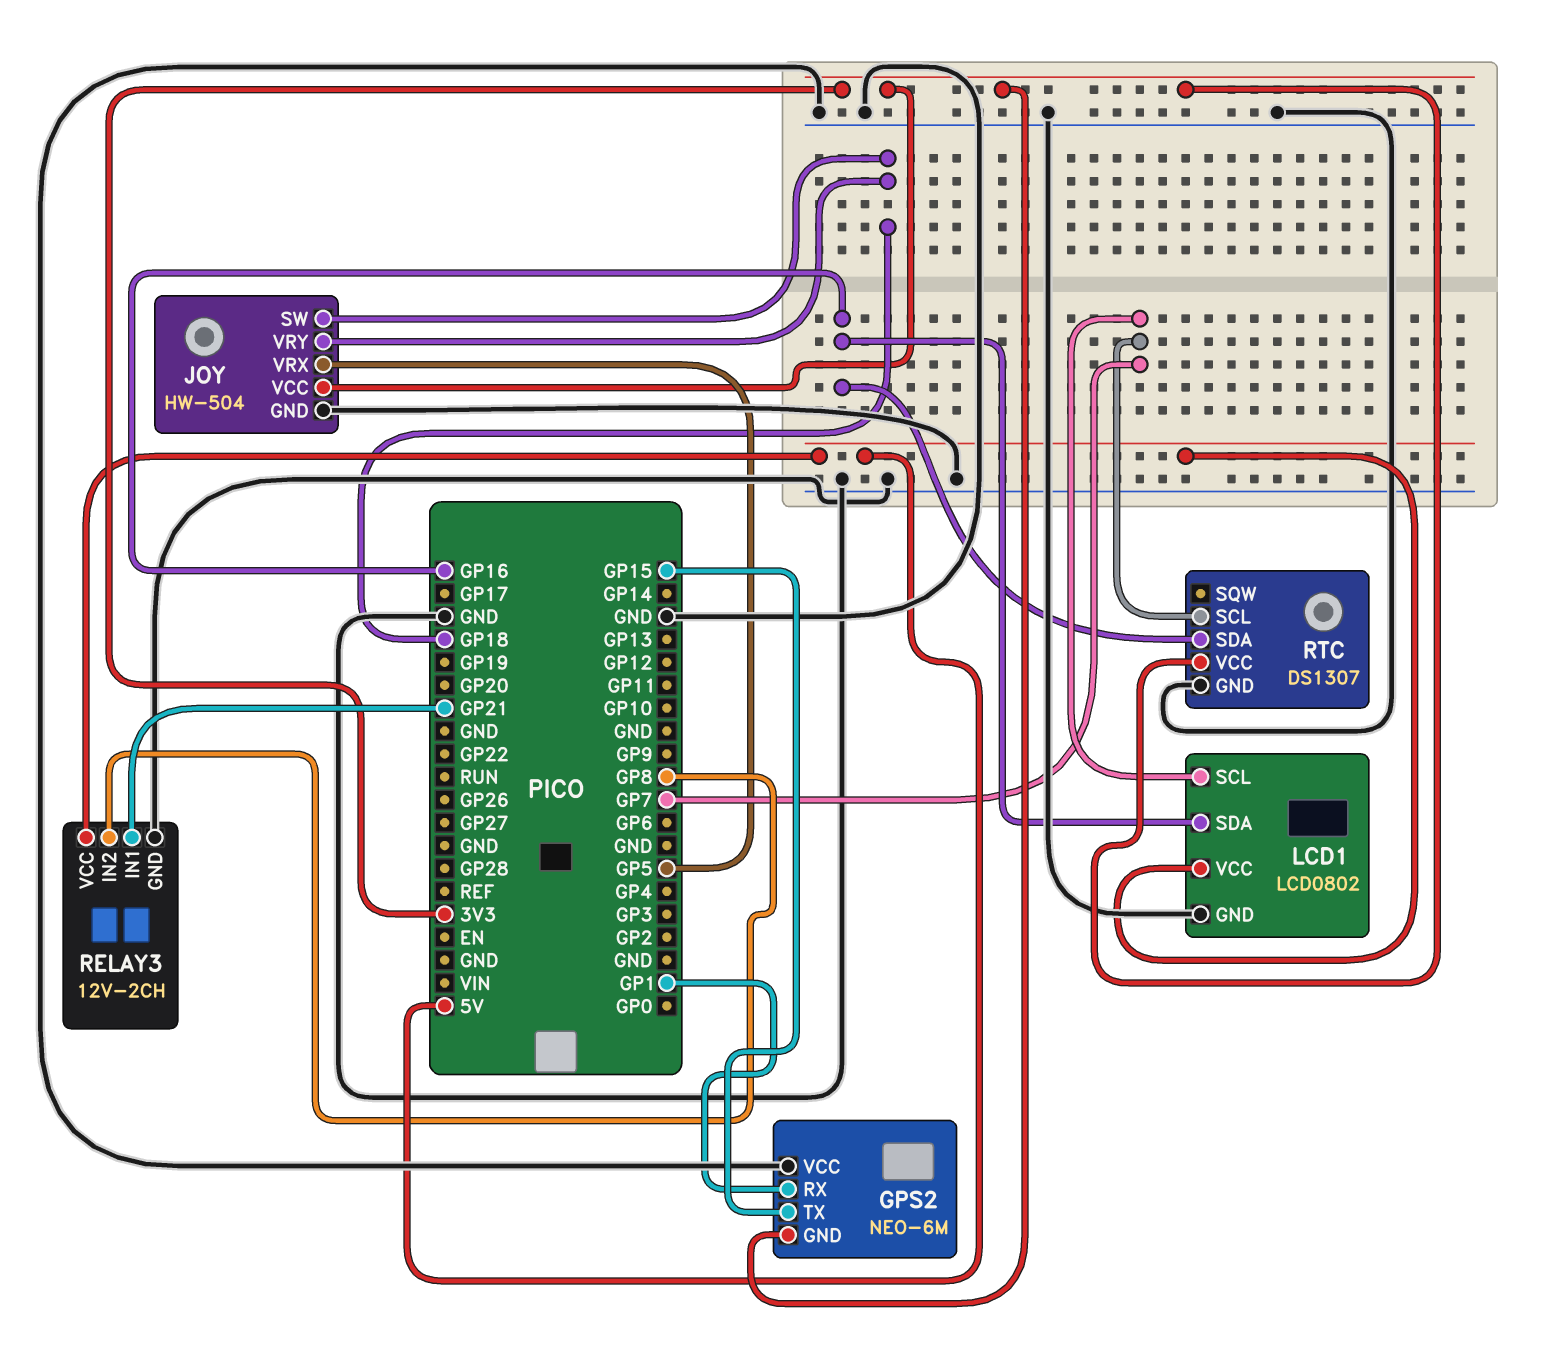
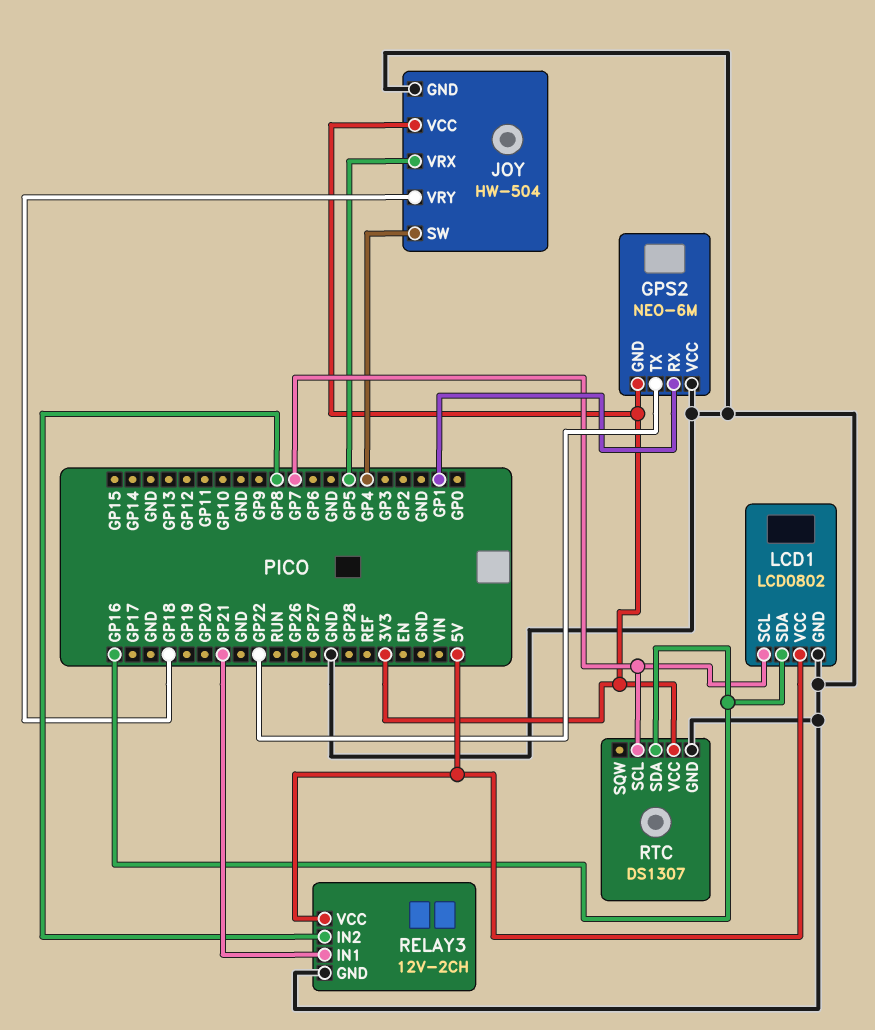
GPS2 pin TX: GP15 -> GP22
JOY pin SW: GP18 -> GP4

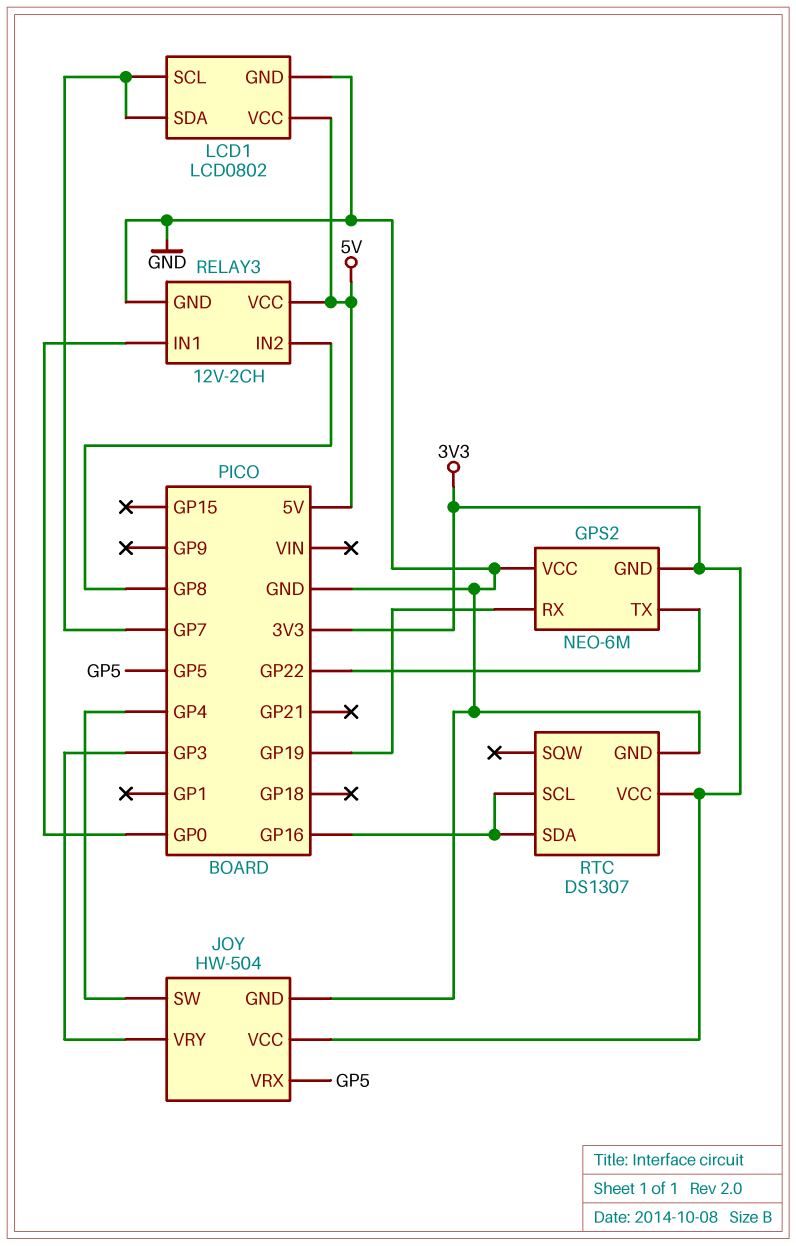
GPS2 pin RX: GP1 -> GP19
JOY pin VRY: GP18 -> GP3
LCD1 pin SDA: GP16 -> GP7
RELAY3 pin IN1: GP21 -> GP0
RTC pin SCL: GP7 -> GP16

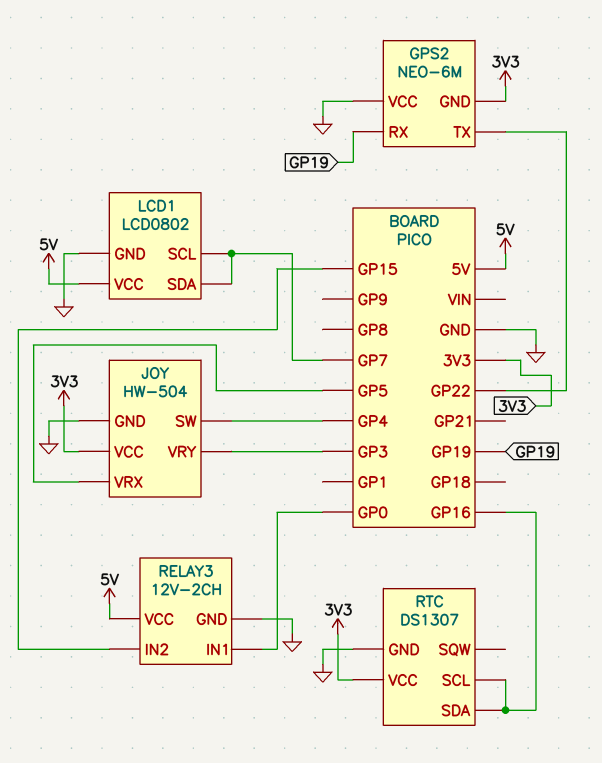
RELAY3 pin IN2: GP8 -> GP15

